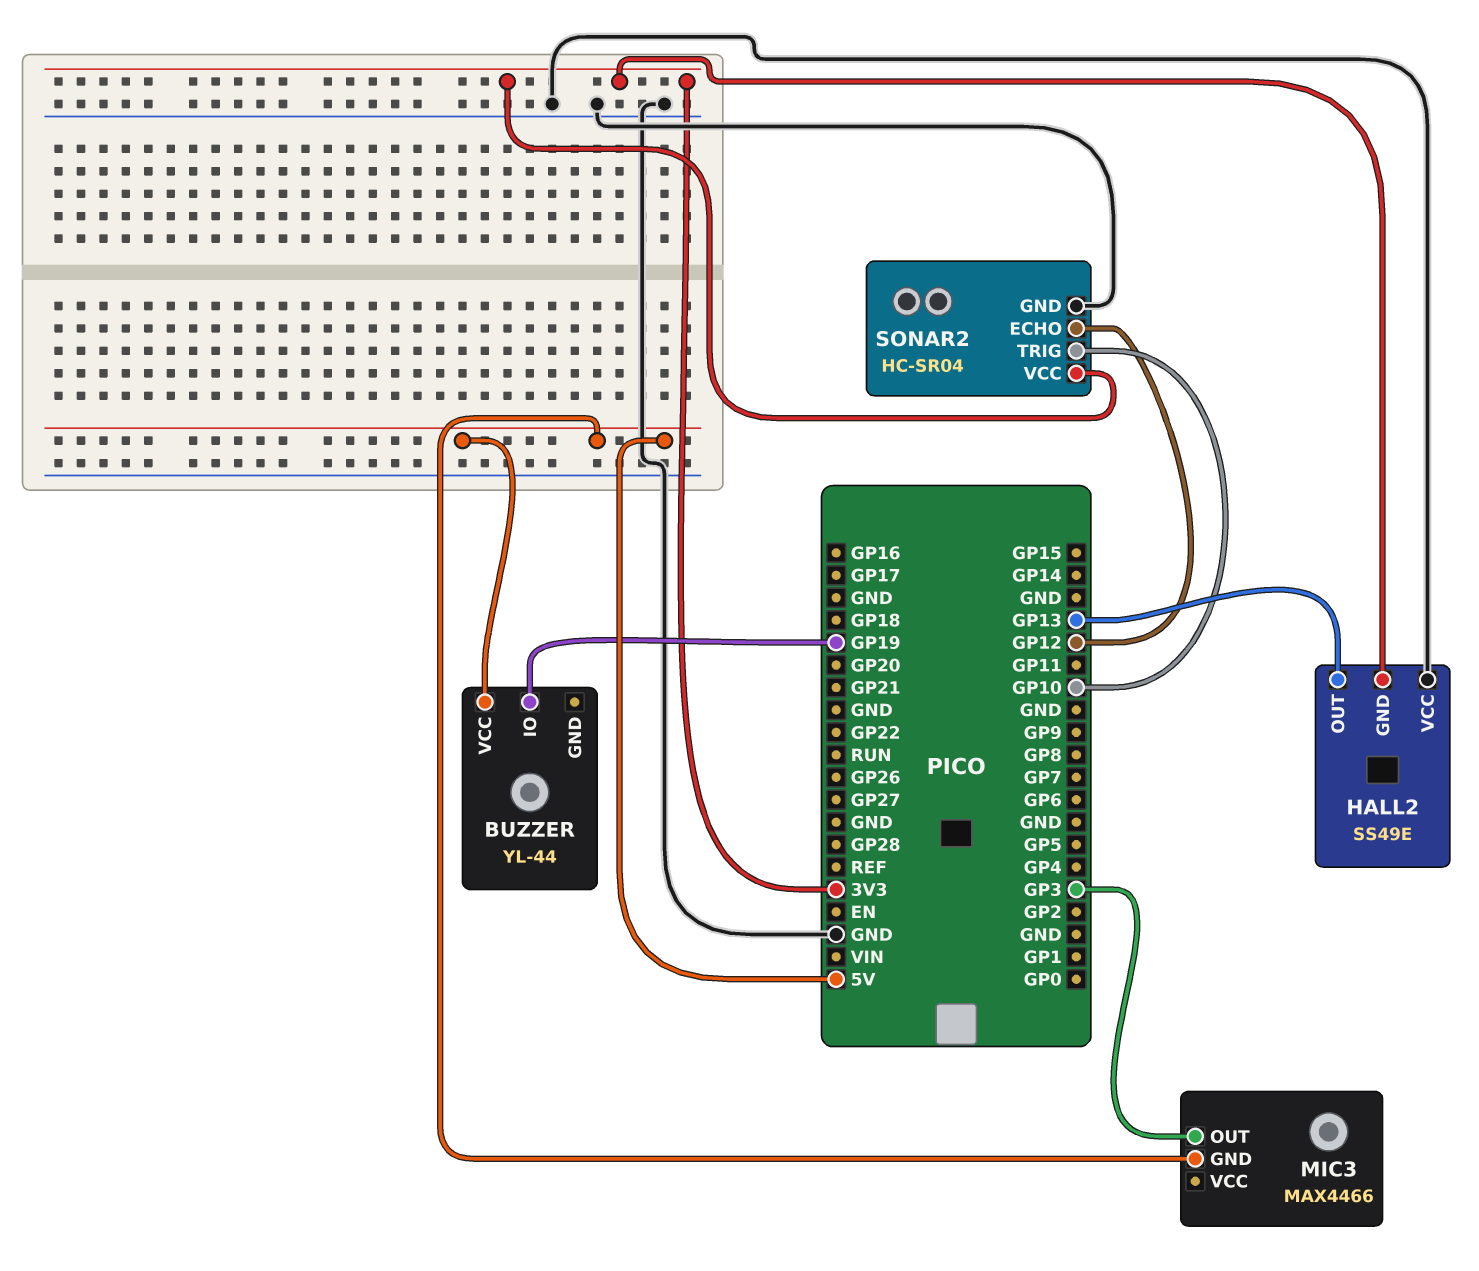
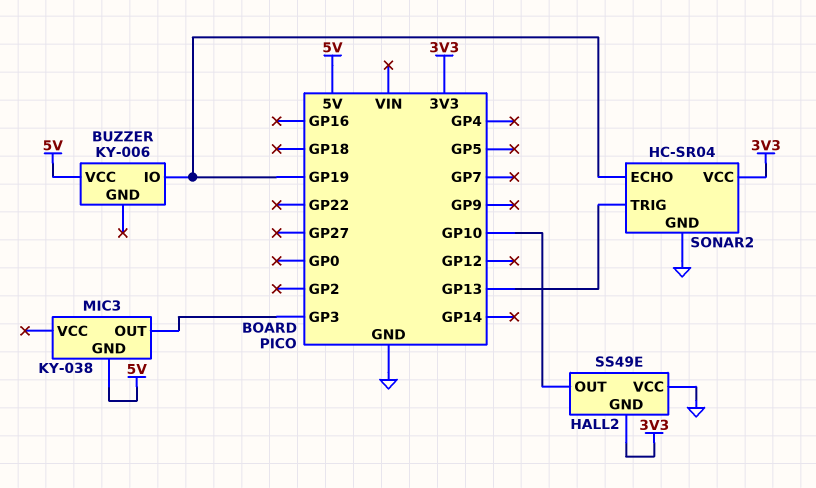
BUZZER: YL-44 -> KY-006
HALL2 pin OUT: GP13 -> GP10
MIC3: MAX4466 -> KY-038
SONAR2 pin ECHO: GP12 -> GP19
SONAR2 pin TRIG: GP10 -> GP13

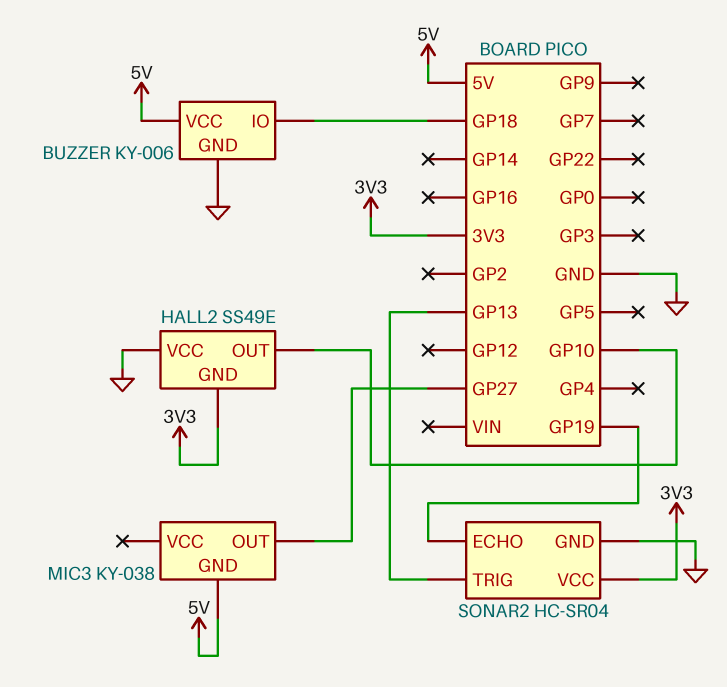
BUZZER pin GND: none -> GND
BUZZER pin IO: GP19 -> GP18
MIC3 pin OUT: GP3 -> GP27

